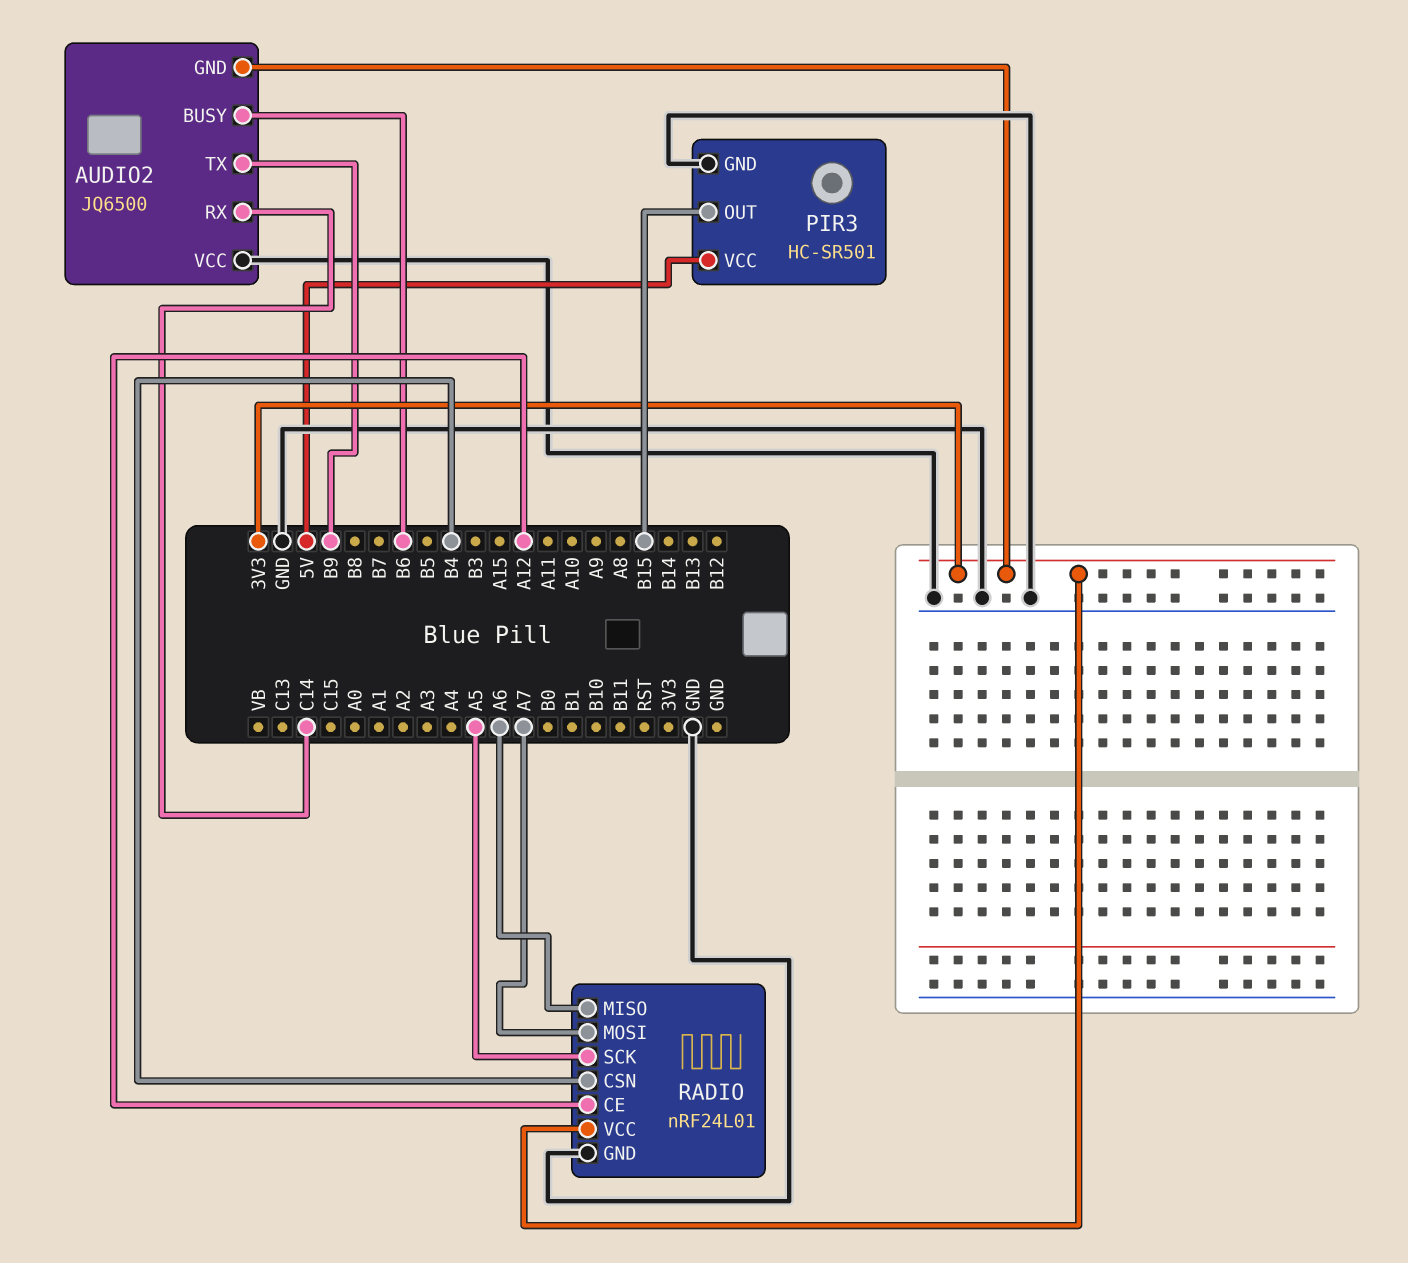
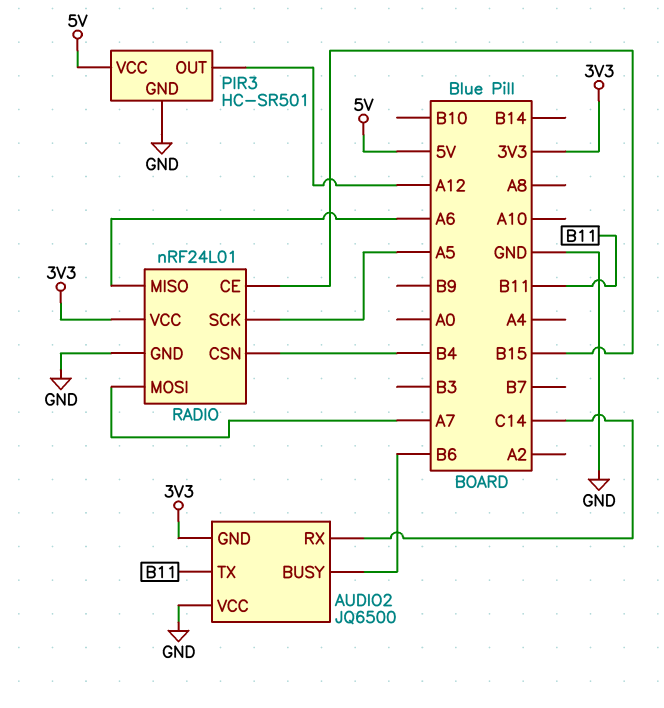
AUDIO2 pin TX: B9 -> B11
PIR3 pin OUT: B15 -> A12
RADIO pin CE: A12 -> B15

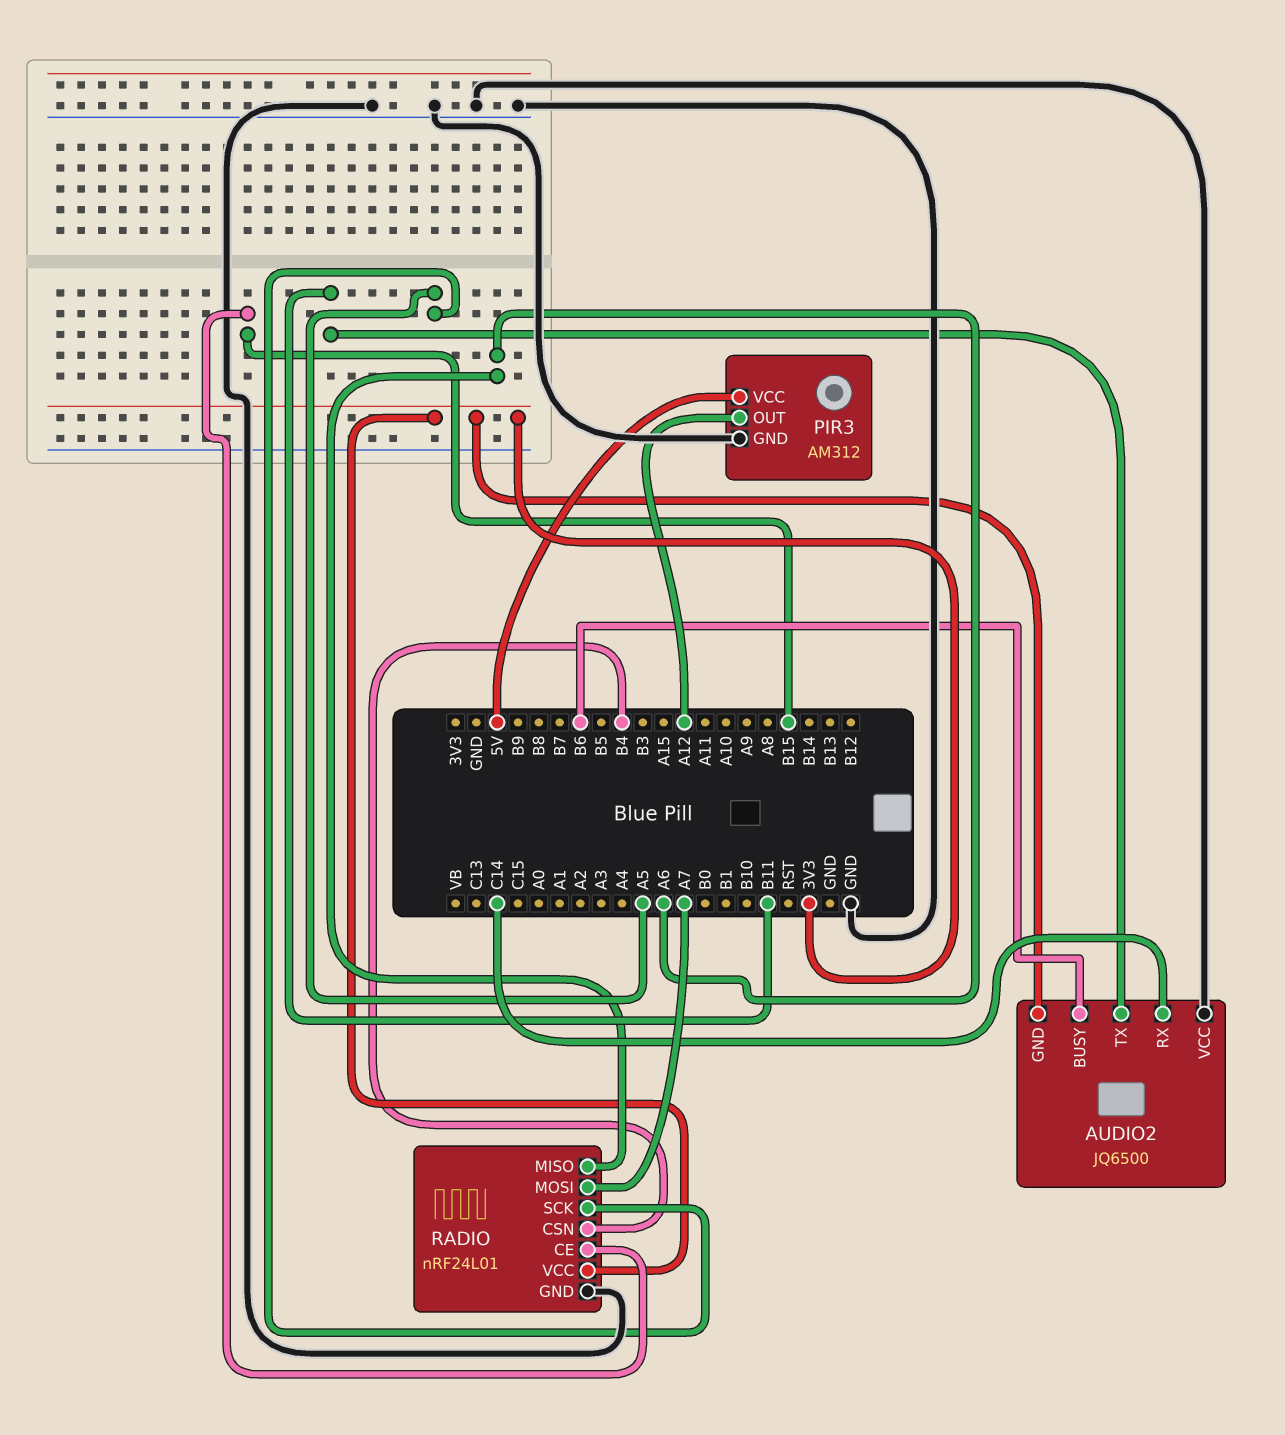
PIR3: HC-SR501 -> AM312

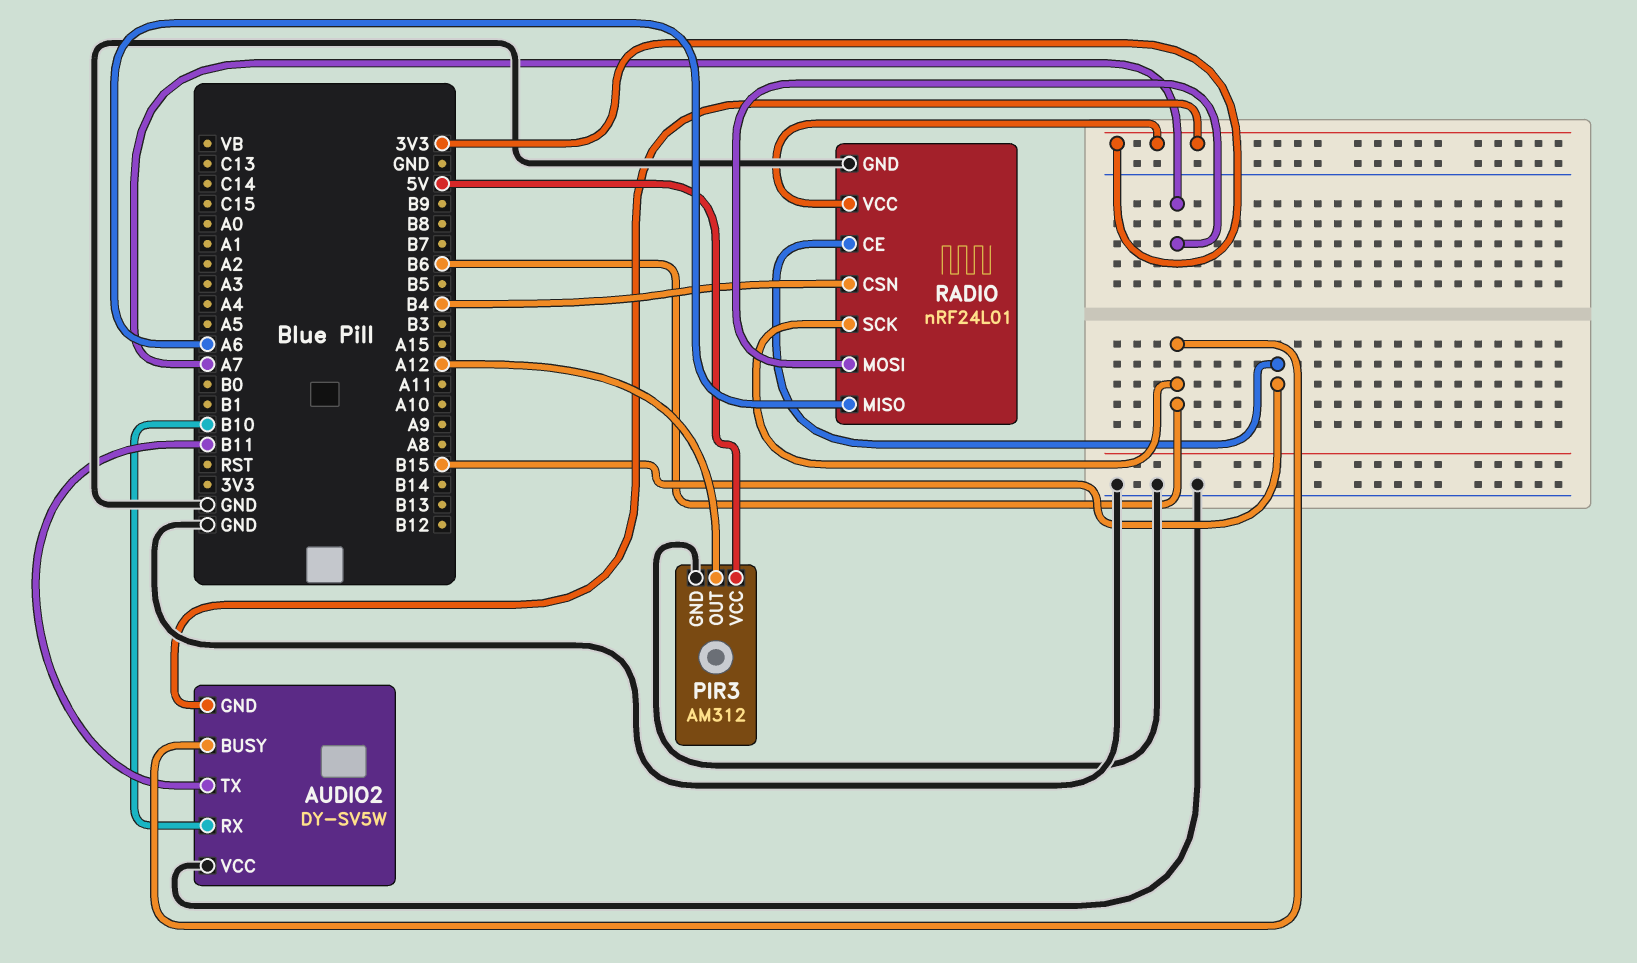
AUDIO2: JQ6500 -> DY-SV5W
AUDIO2 pin RX: C14 -> B10
RADIO pin SCK: A5 -> B6

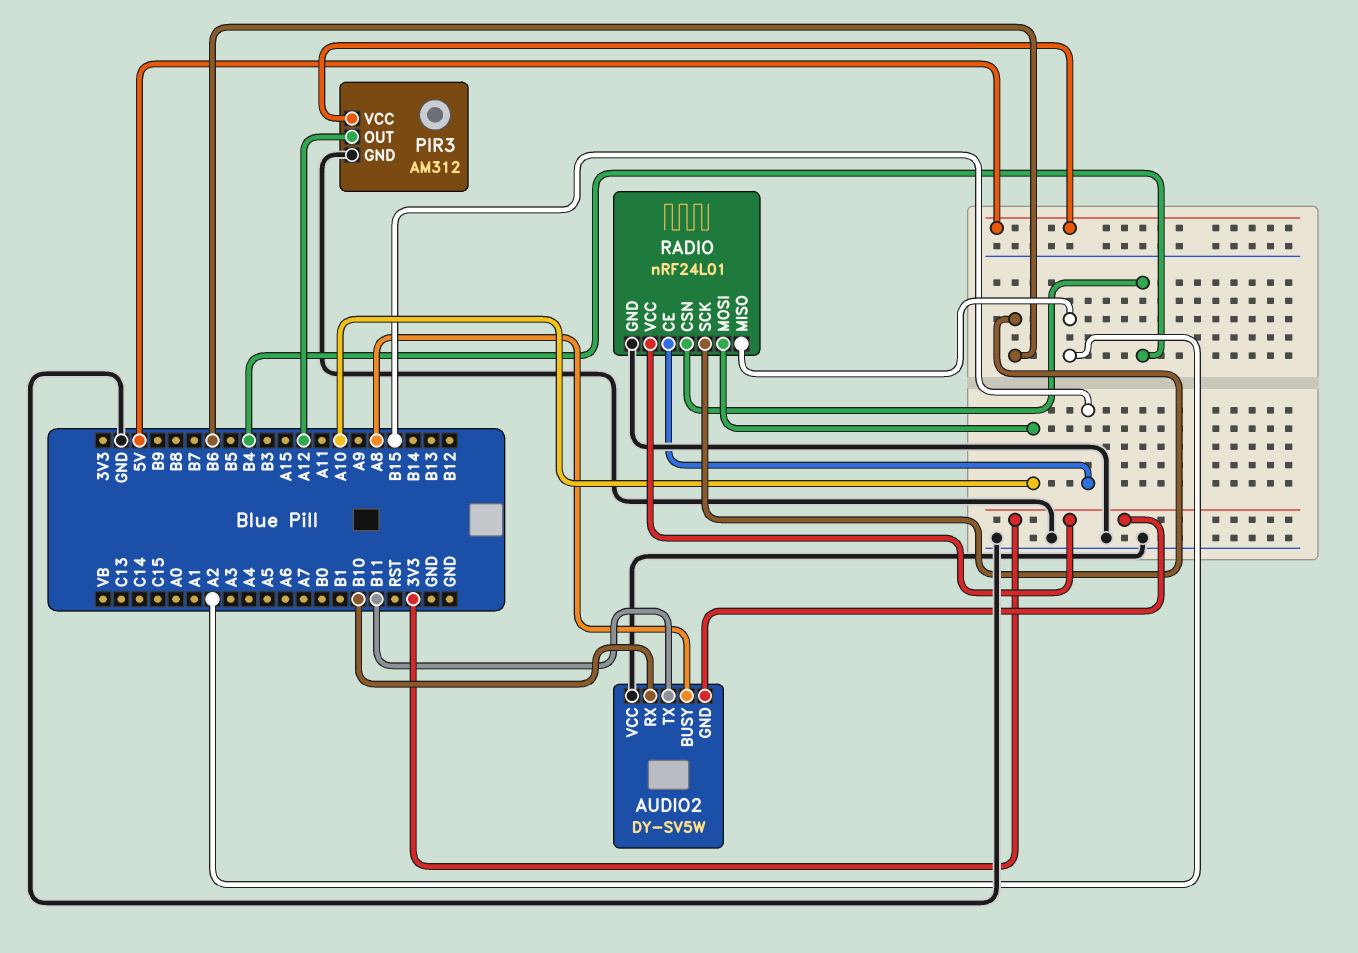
AUDIO2 pin BUSY: B6 -> A8
RADIO pin MISO: A6 -> A2
RADIO pin MOSI: A7 -> A10

